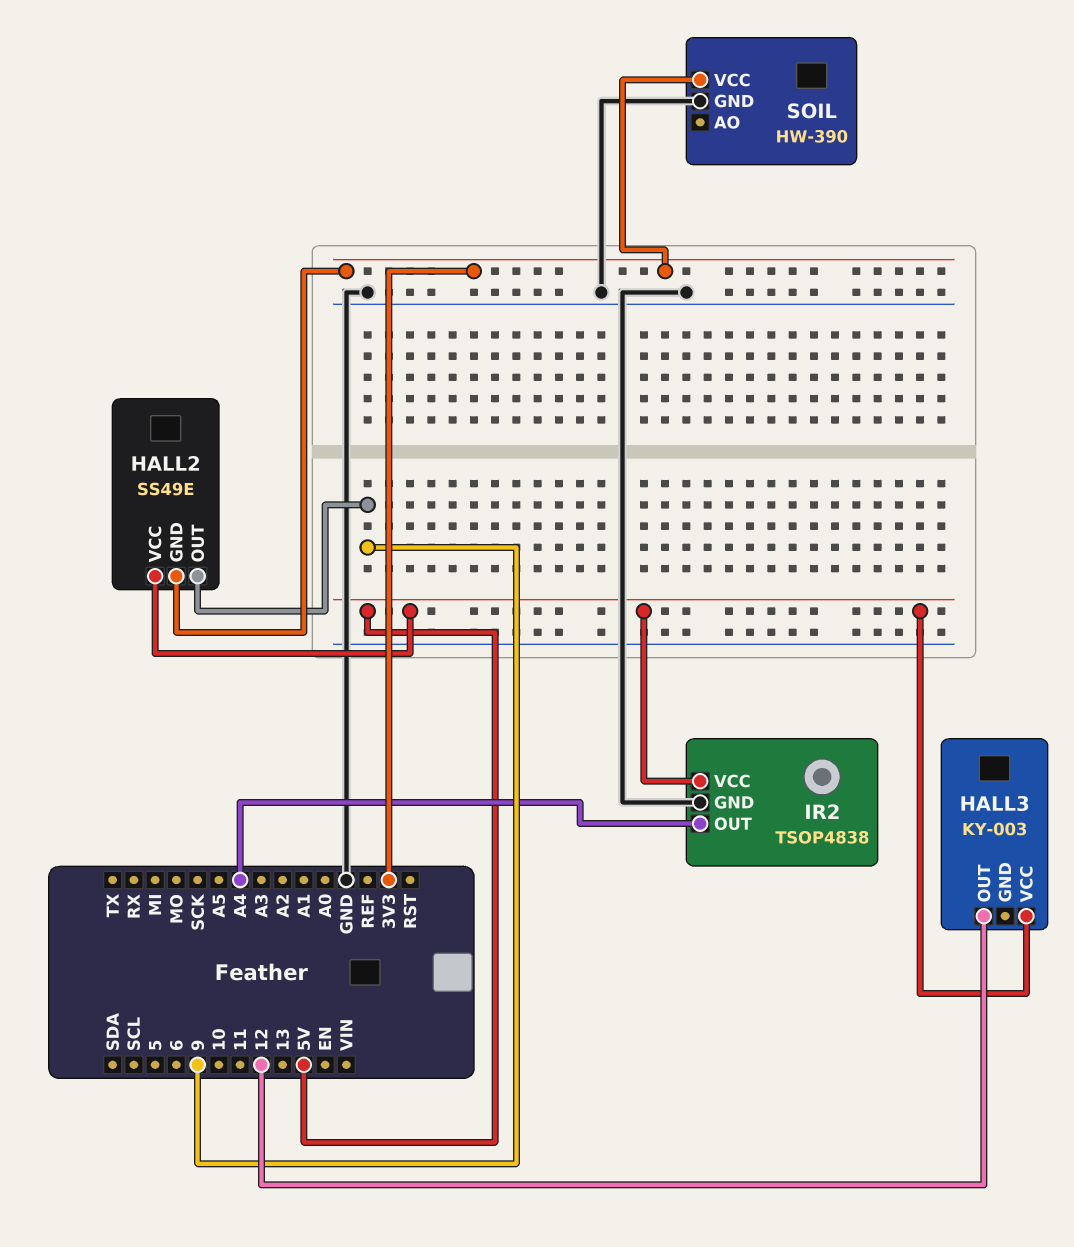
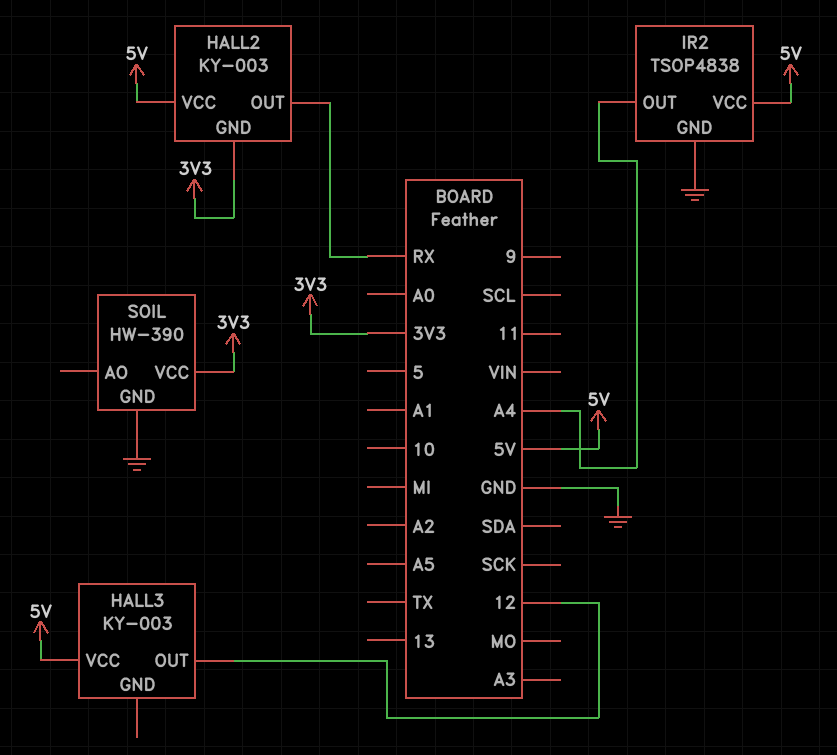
HALL2: SS49E -> KY-003
HALL2 pin OUT: 9 -> RX

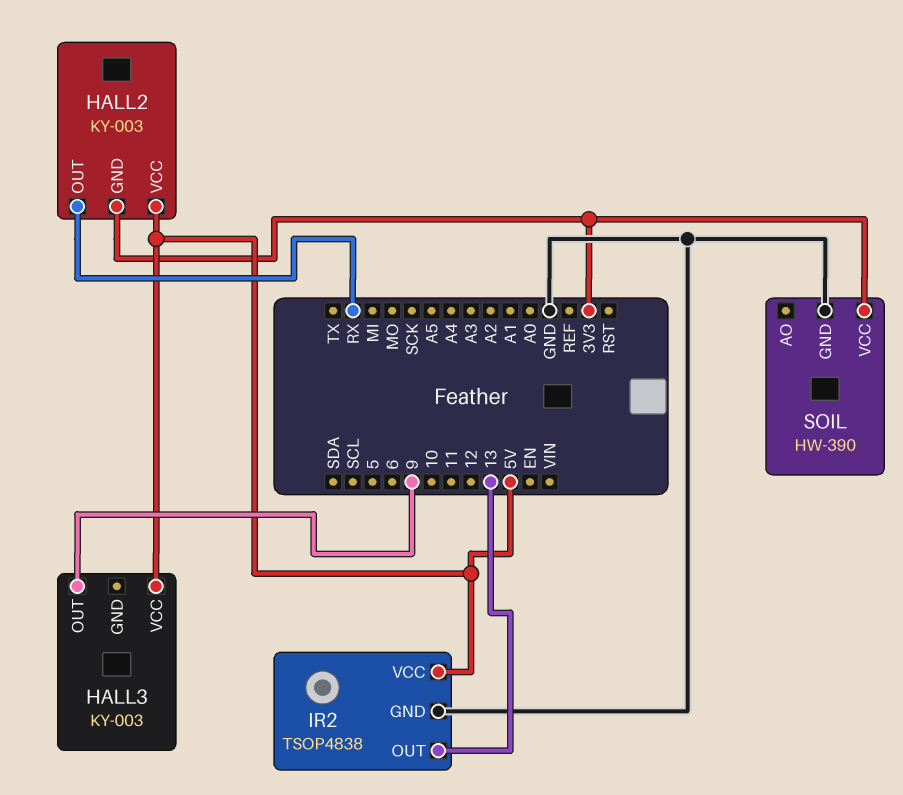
HALL3 pin OUT: 12 -> 9
IR2 pin OUT: A4 -> 13

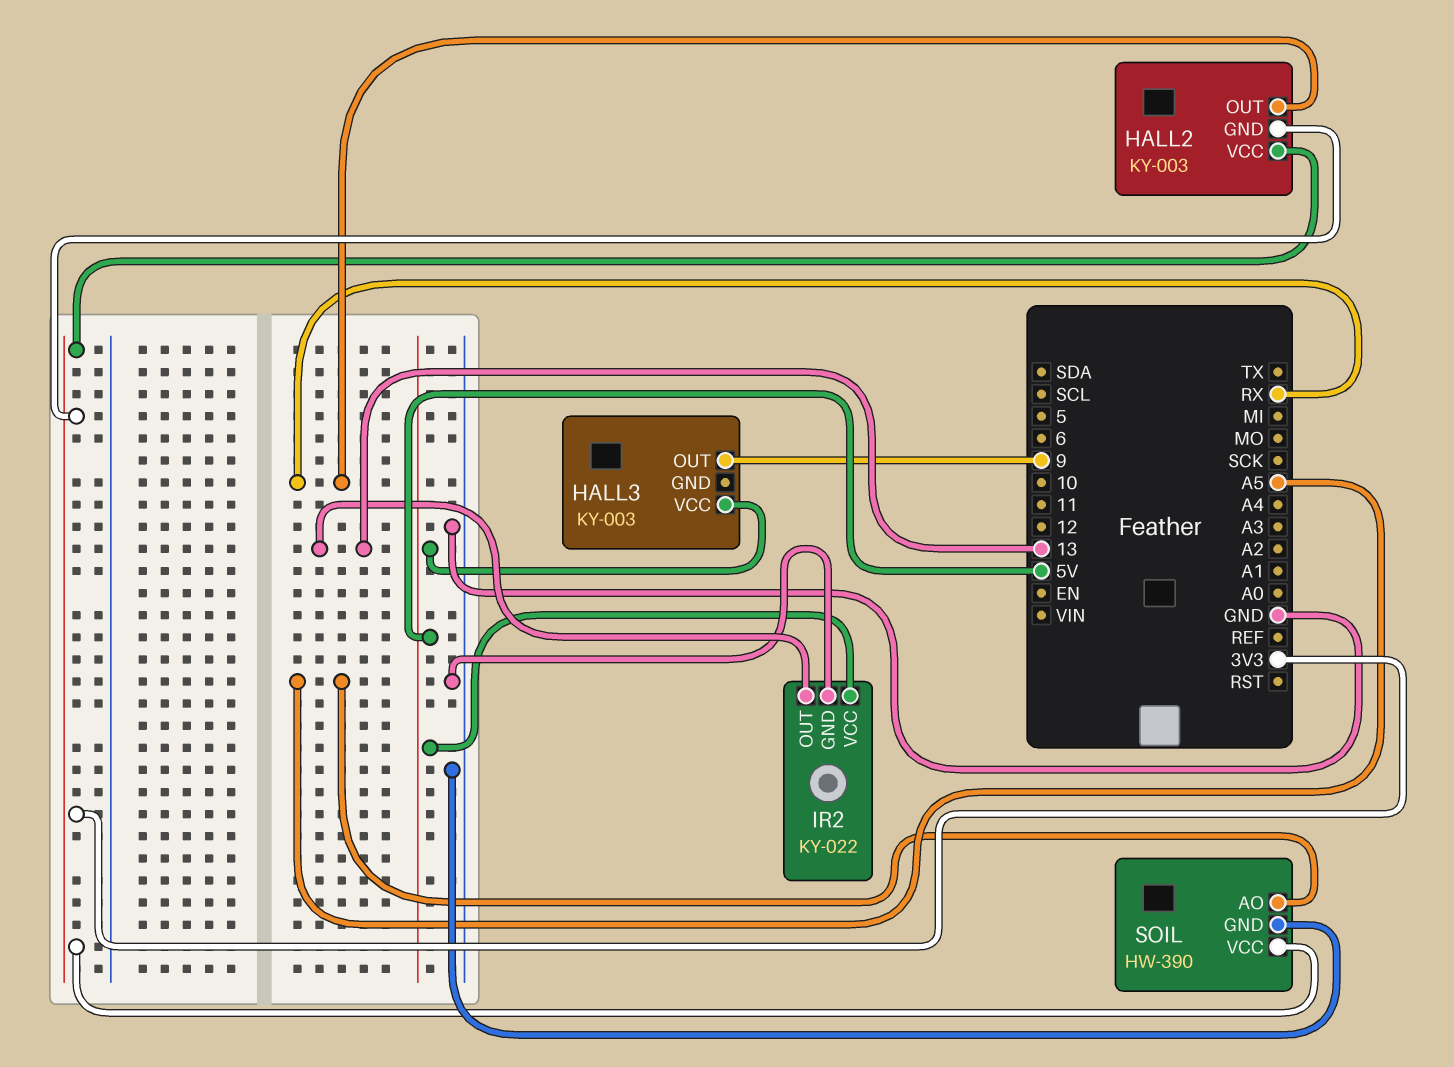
HALL2 pin VCC: 5V -> 3V3
IR2: TSOP4838 -> KY-022
SOIL pin AO: none -> A5

